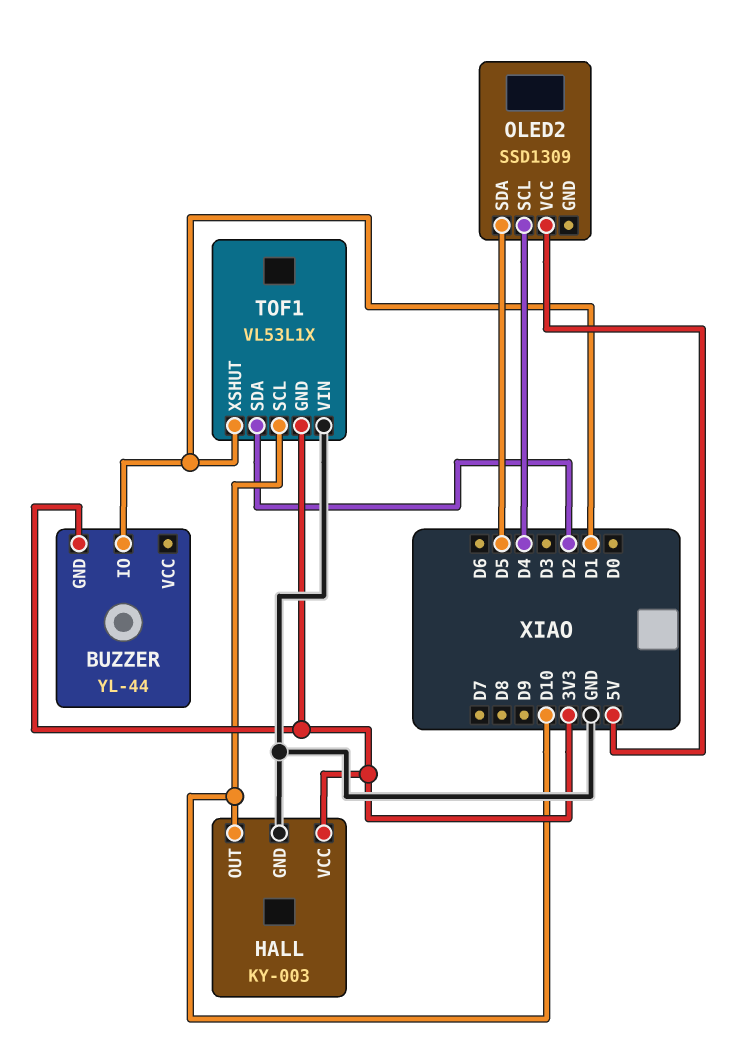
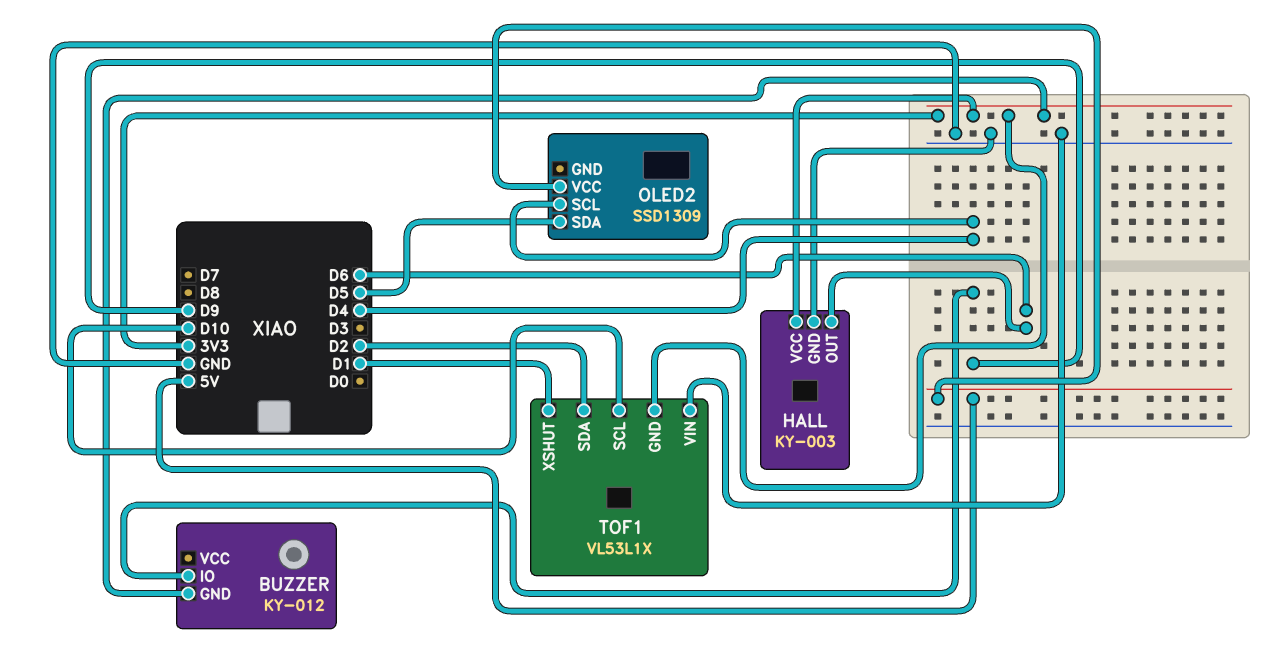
BUZZER: YL-44 -> KY-012
BUZZER pin IO: D1 -> D9
HALL pin OUT: D10 -> D6

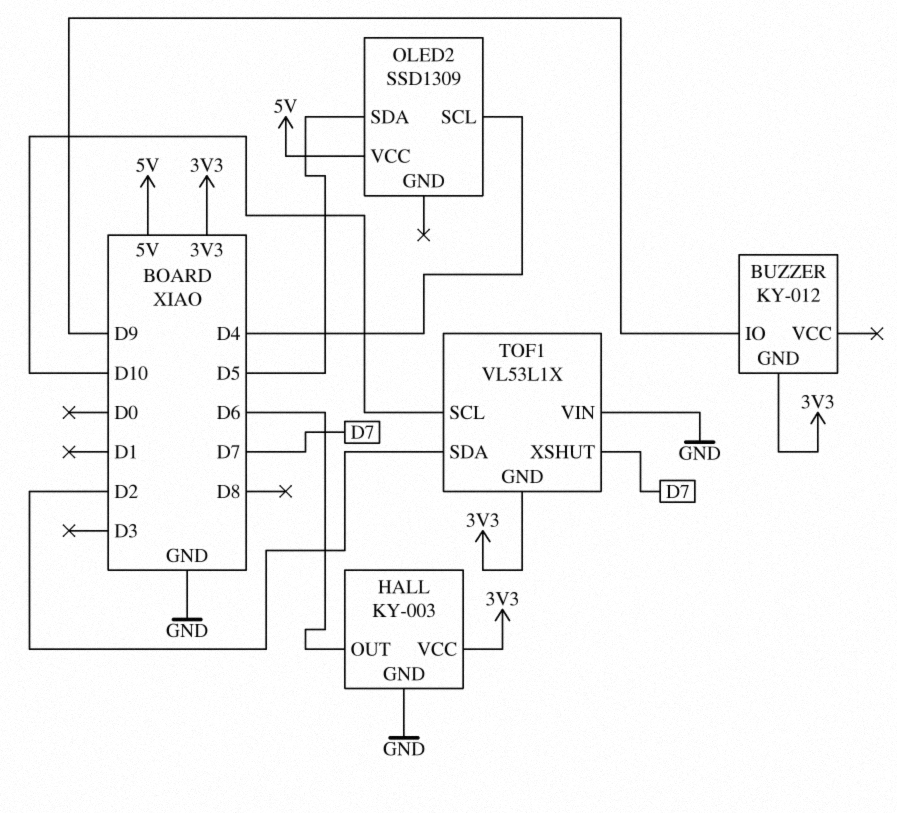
TOF1 pin XSHUT: D1 -> D7

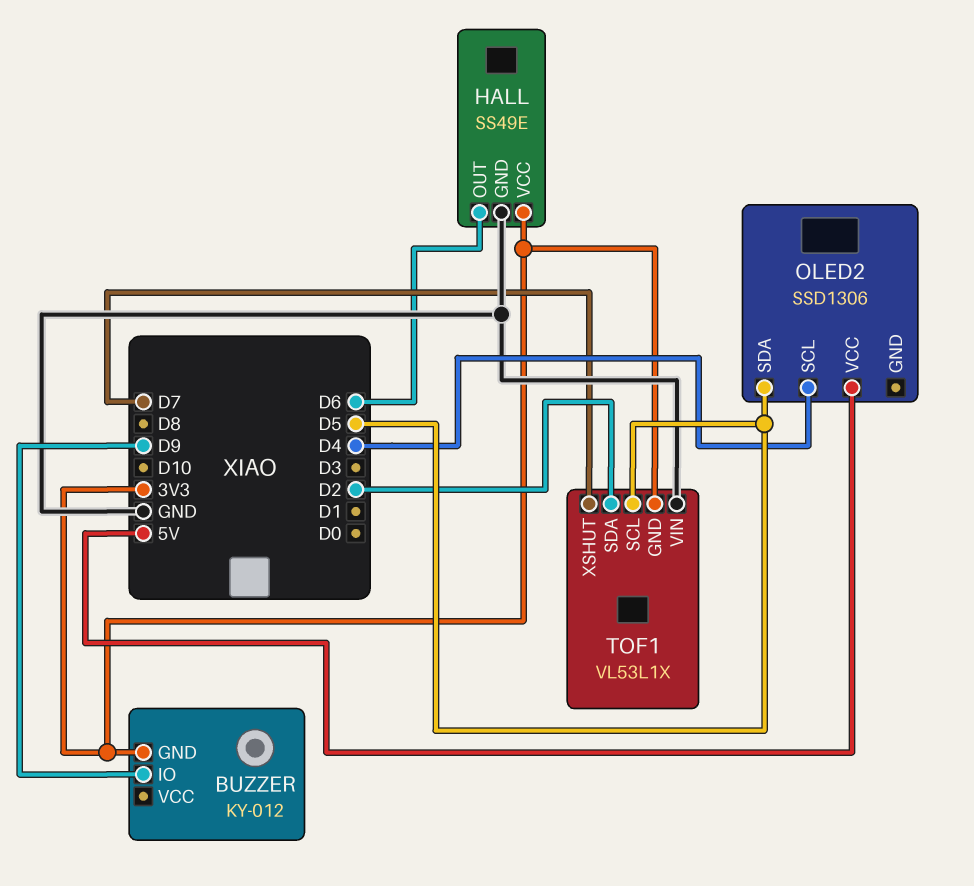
HALL: KY-003 -> SS49E
OLED2: SSD1309 -> SSD1306
TOF1 pin SCL: D10 -> D5

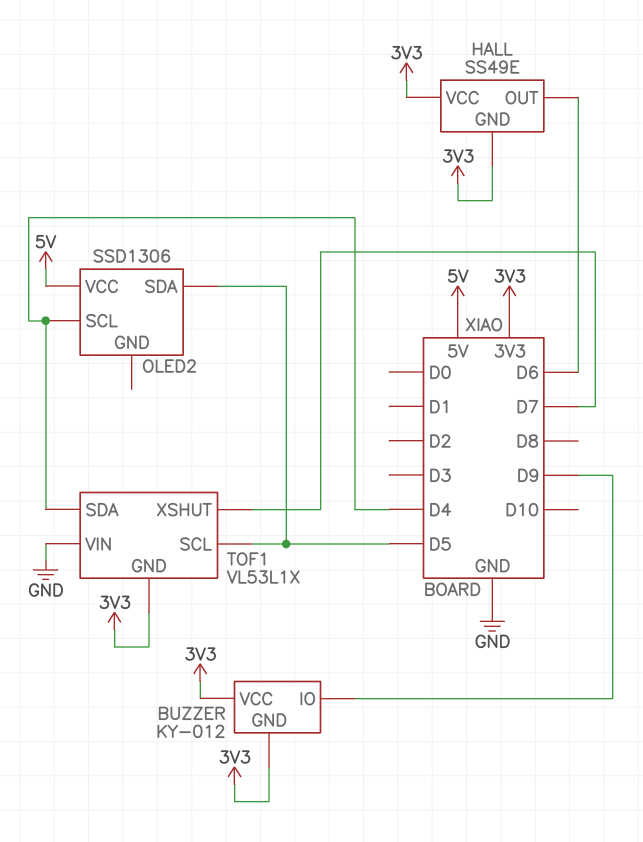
BUZZER pin VCC: none -> 3V3
HALL pin GND: GND -> 3V3
TOF1 pin SDA: D2 -> D4

